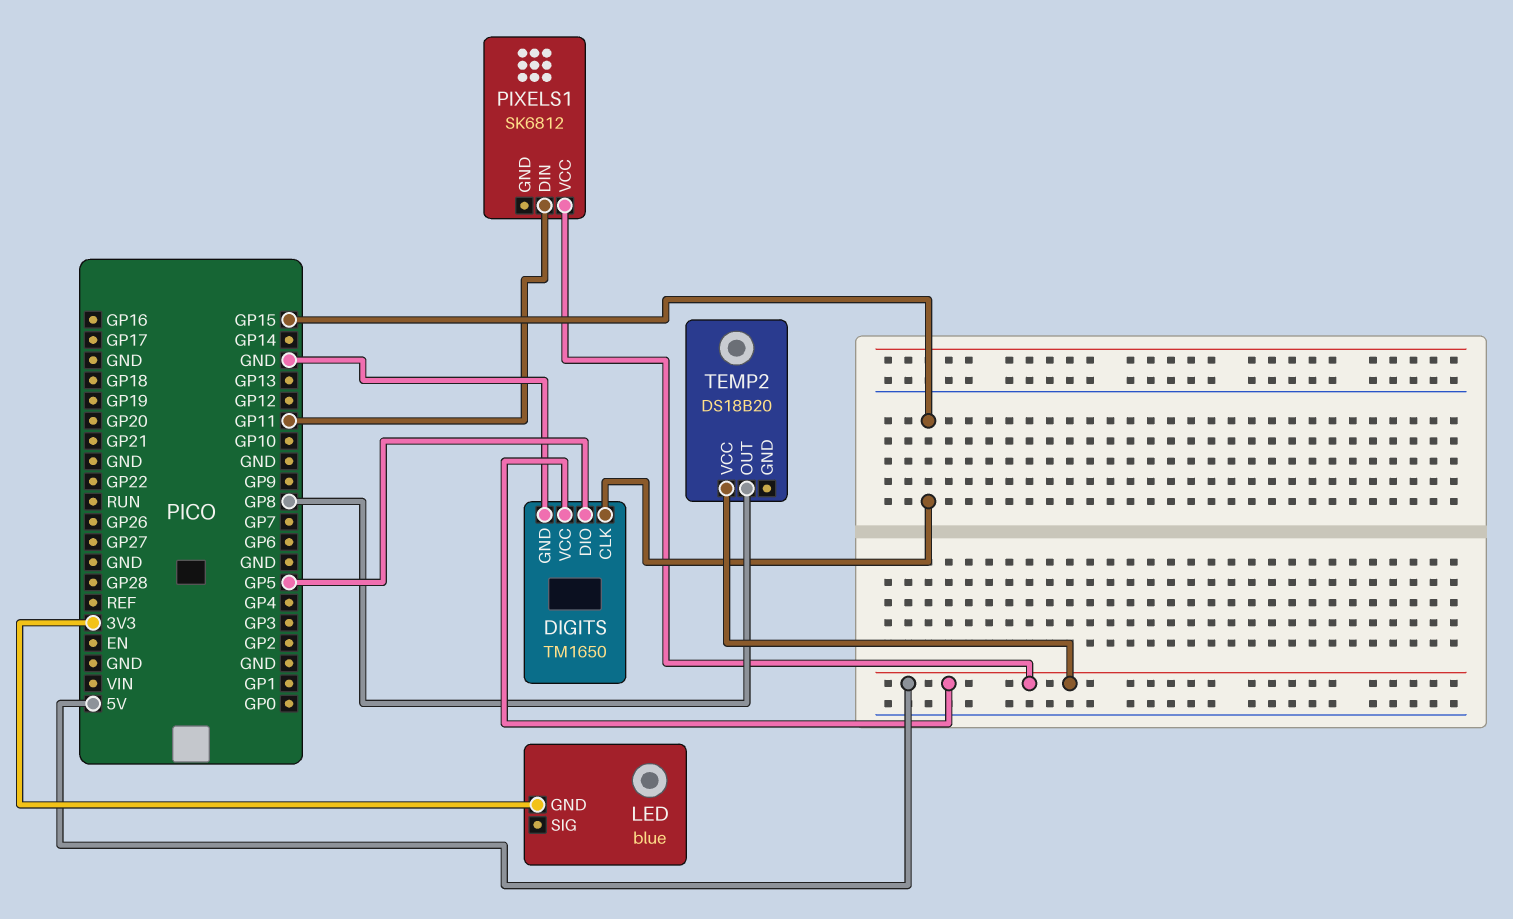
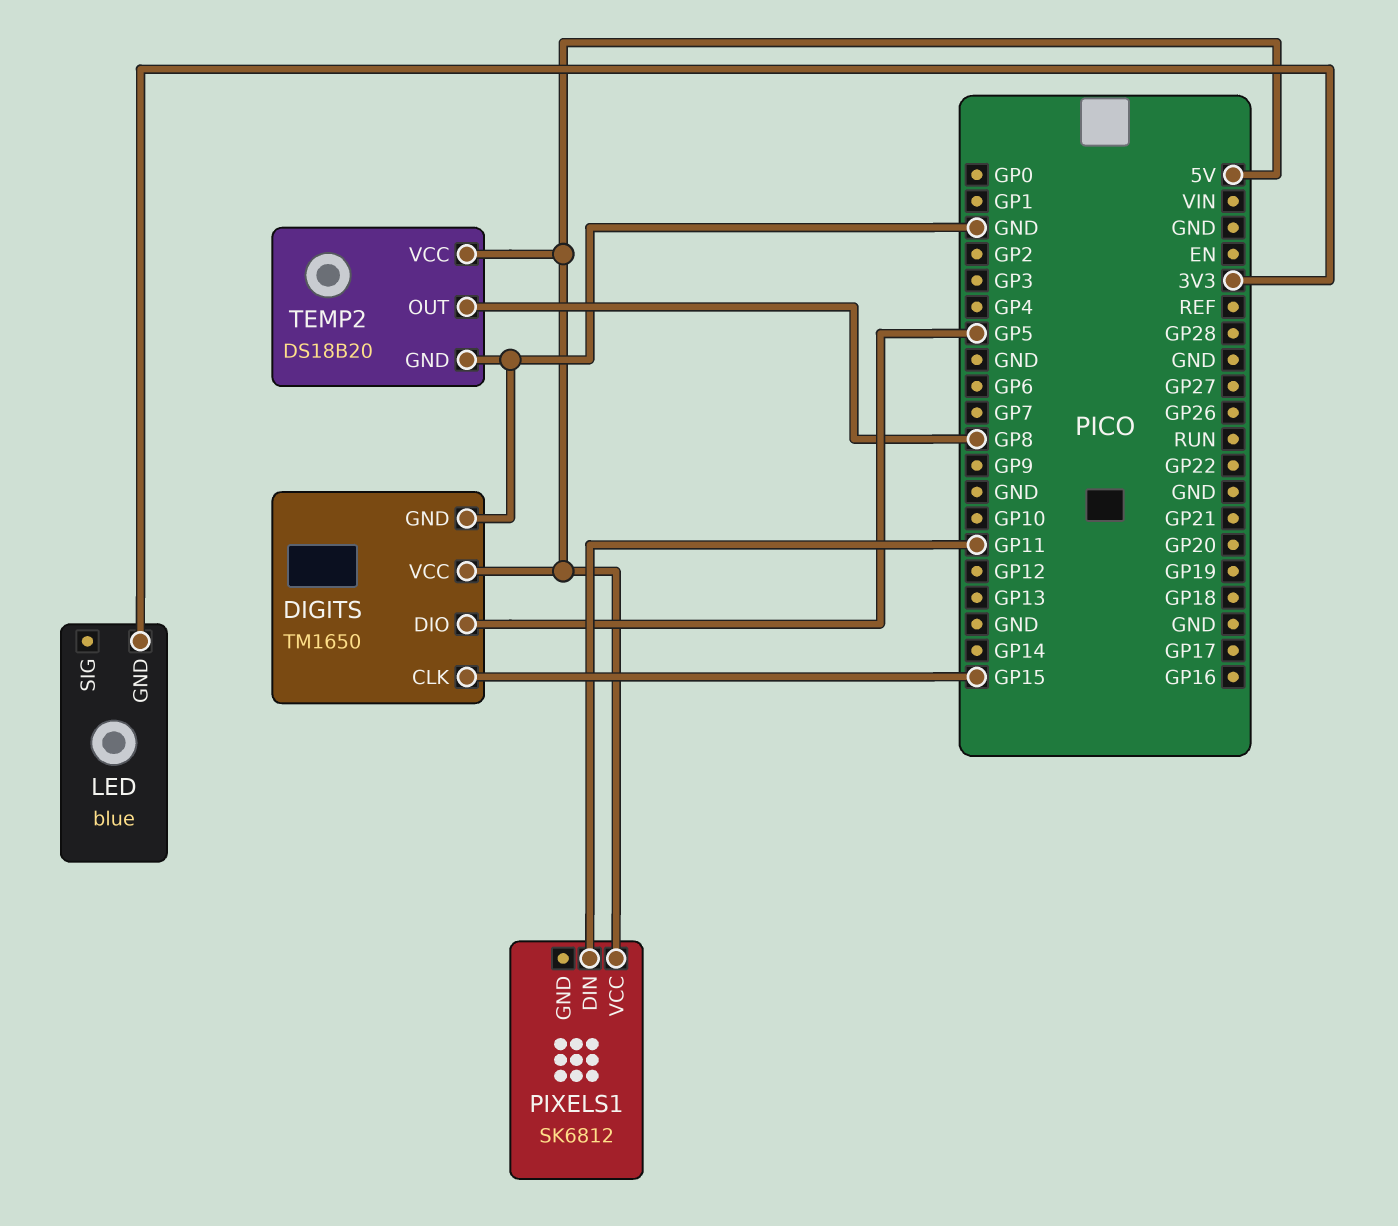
TEMP2 pin GND: none -> GND

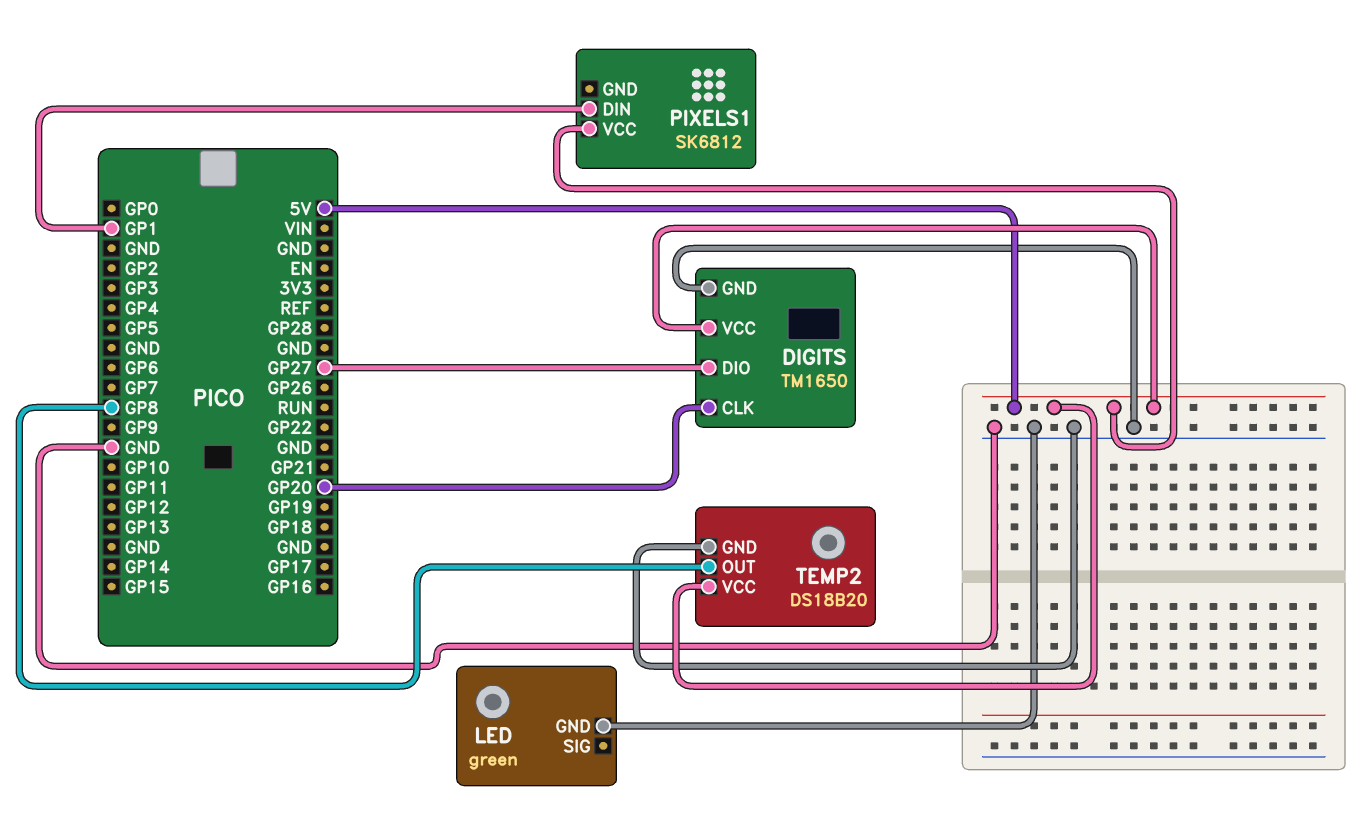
DIGITS pin CLK: GP15 -> GP20
DIGITS pin DIO: GP5 -> GP27
LED: blue -> green
LED pin GND: 3V3 -> GND
PIXELS1 pin DIN: GP11 -> GP1

